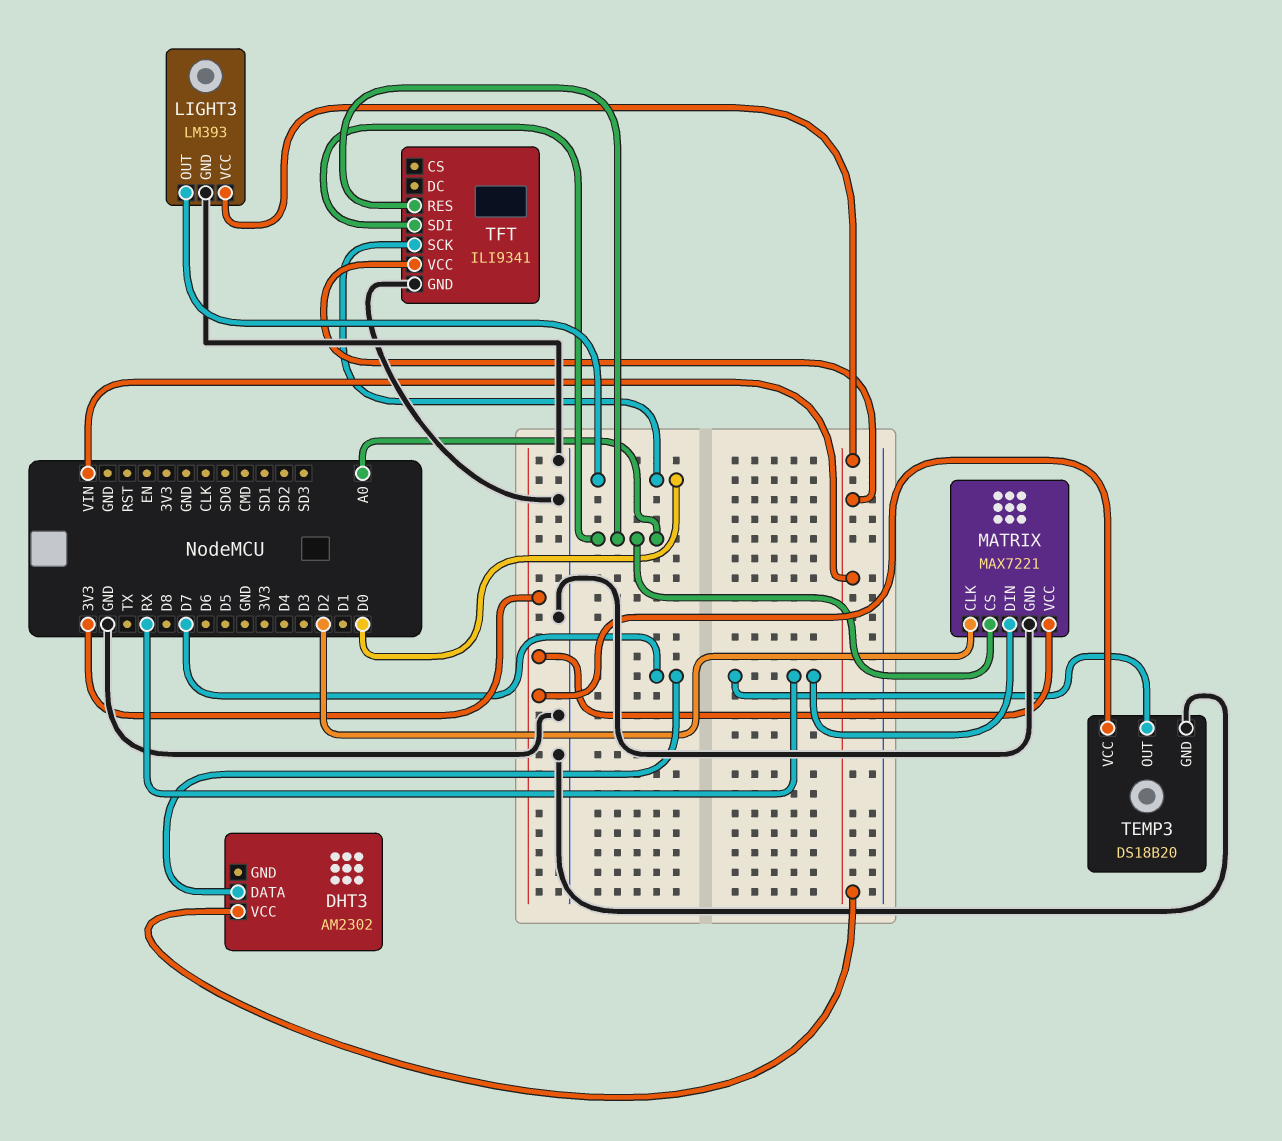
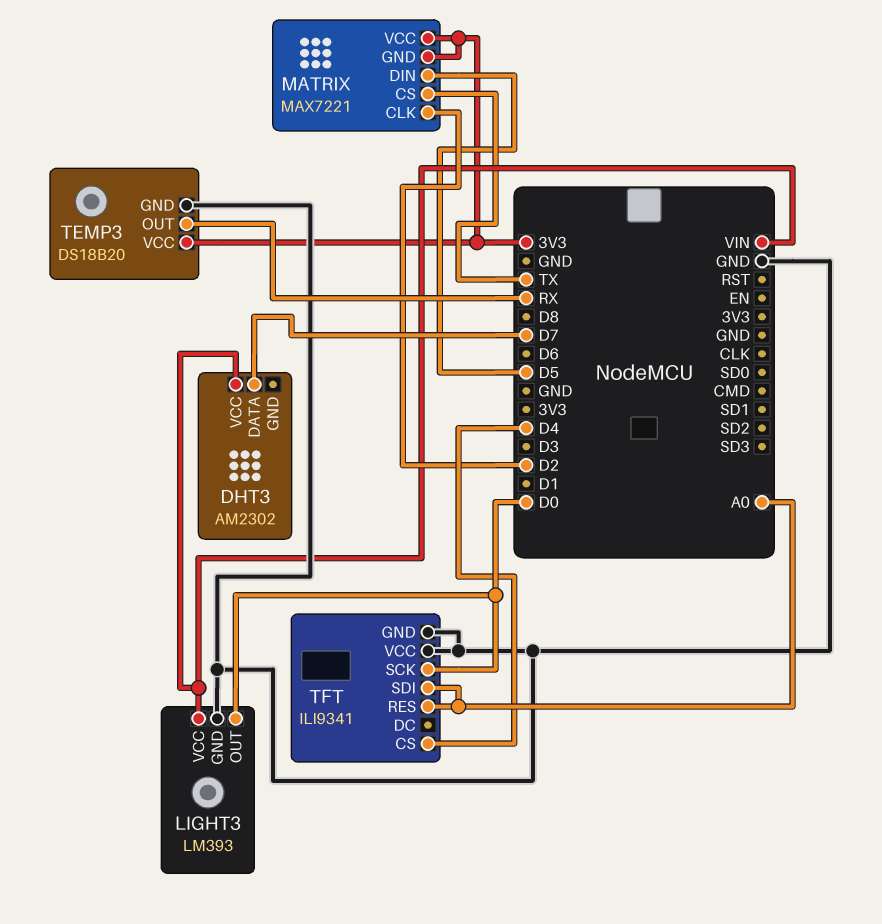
MATRIX pin CS: A0 -> TX
MATRIX pin DIN: RX -> D5
MATRIX pin GND: GND -> 3V3
TFT pin CS: none -> D4
TFT pin VCC: VIN -> GND

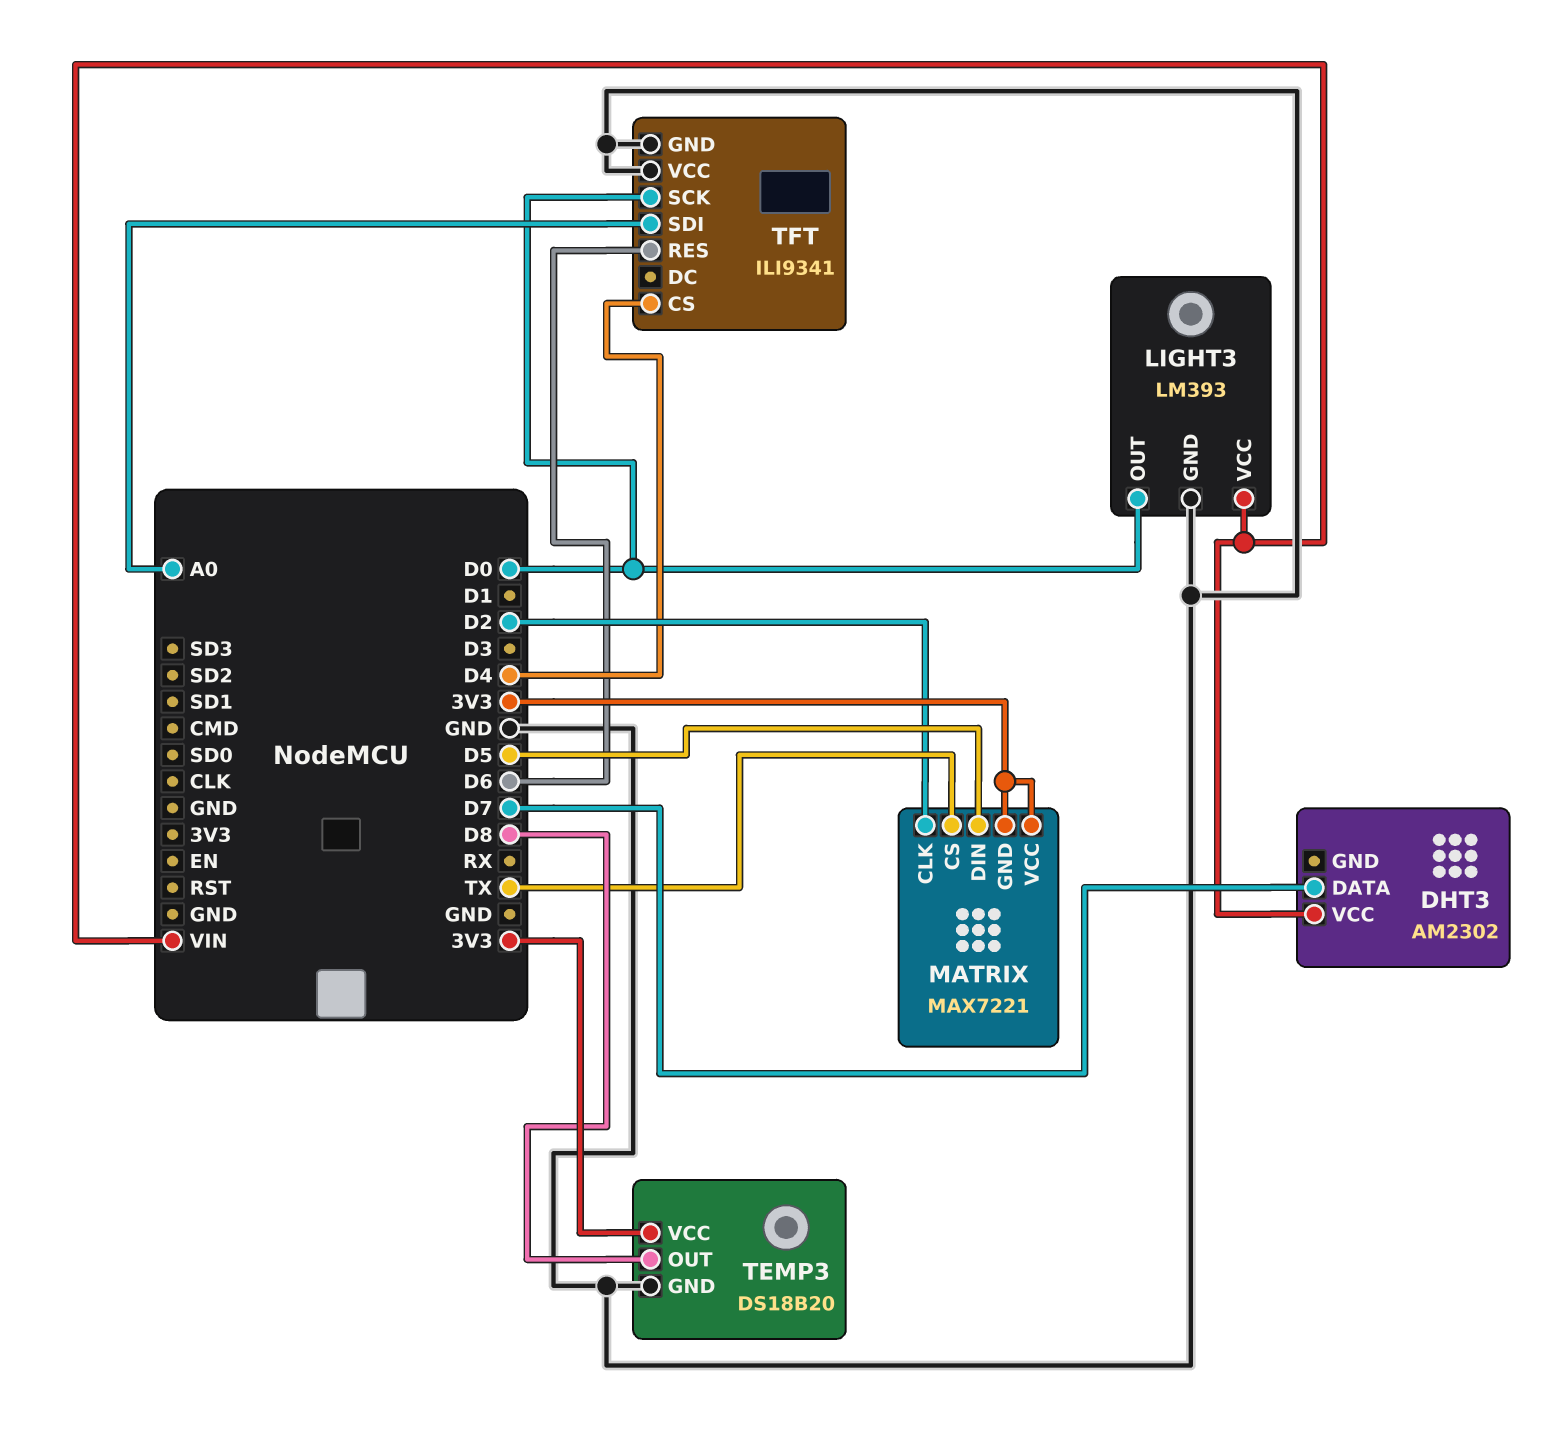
TEMP3 pin OUT: RX -> D8
TFT pin RES: A0 -> D6

